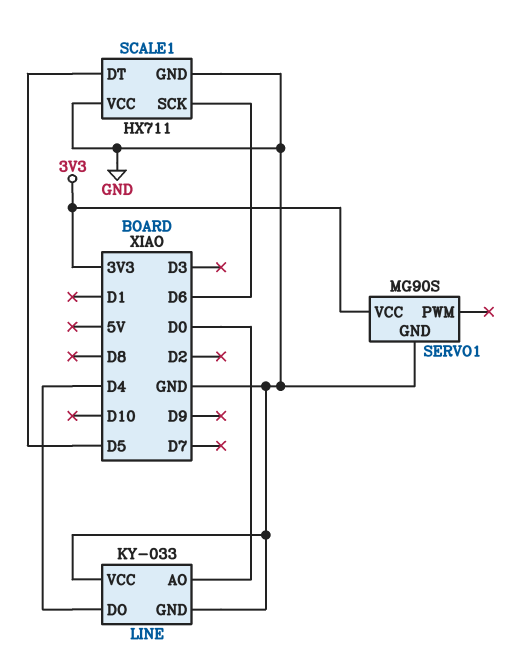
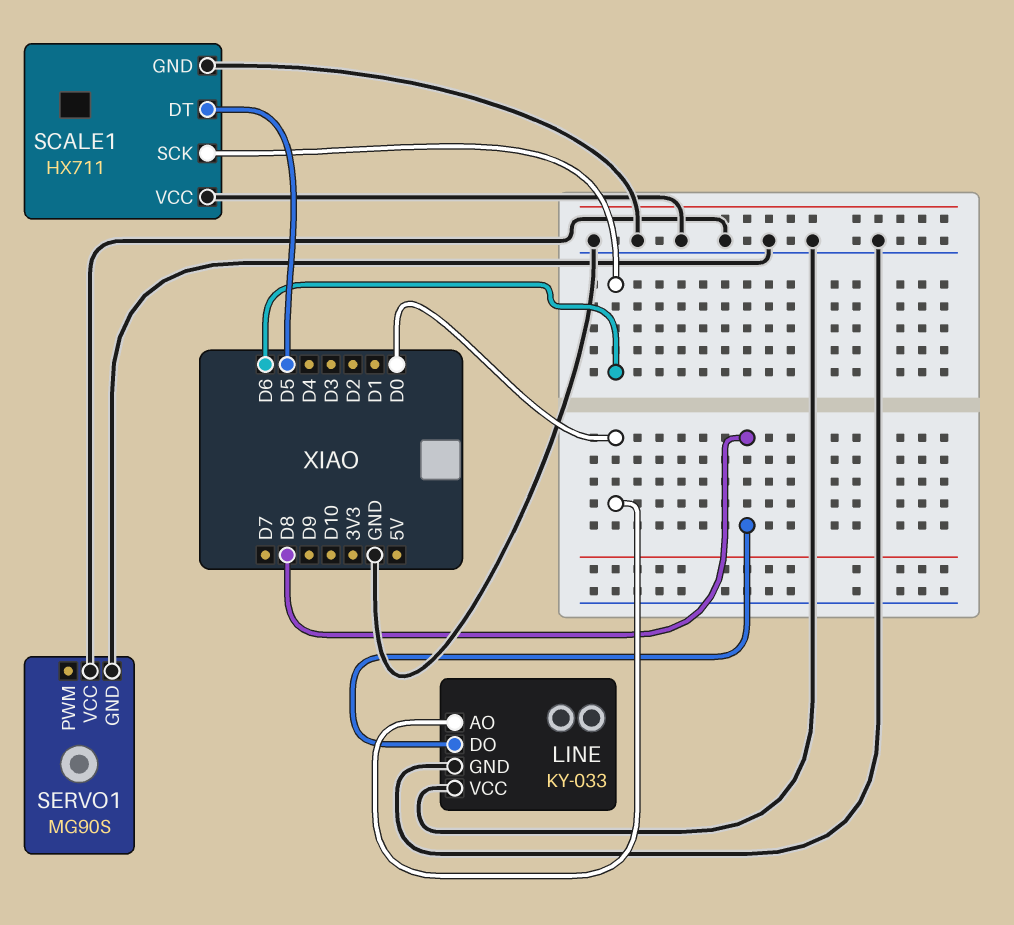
LINE pin DO: D4 -> D8
SERVO1 pin VCC: 3V3 -> GND

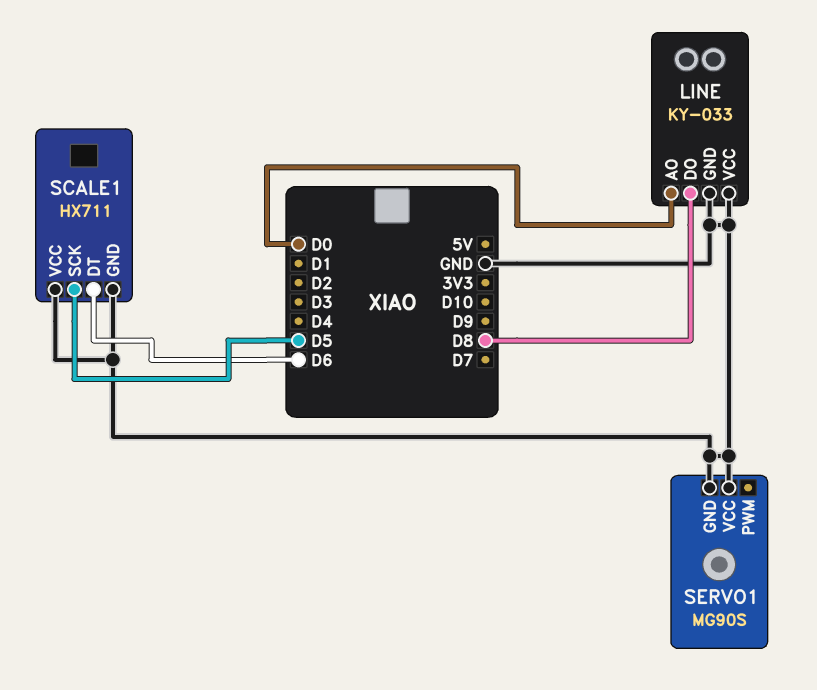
SCALE1 pin DT: D5 -> D6
SCALE1 pin SCK: D6 -> D5

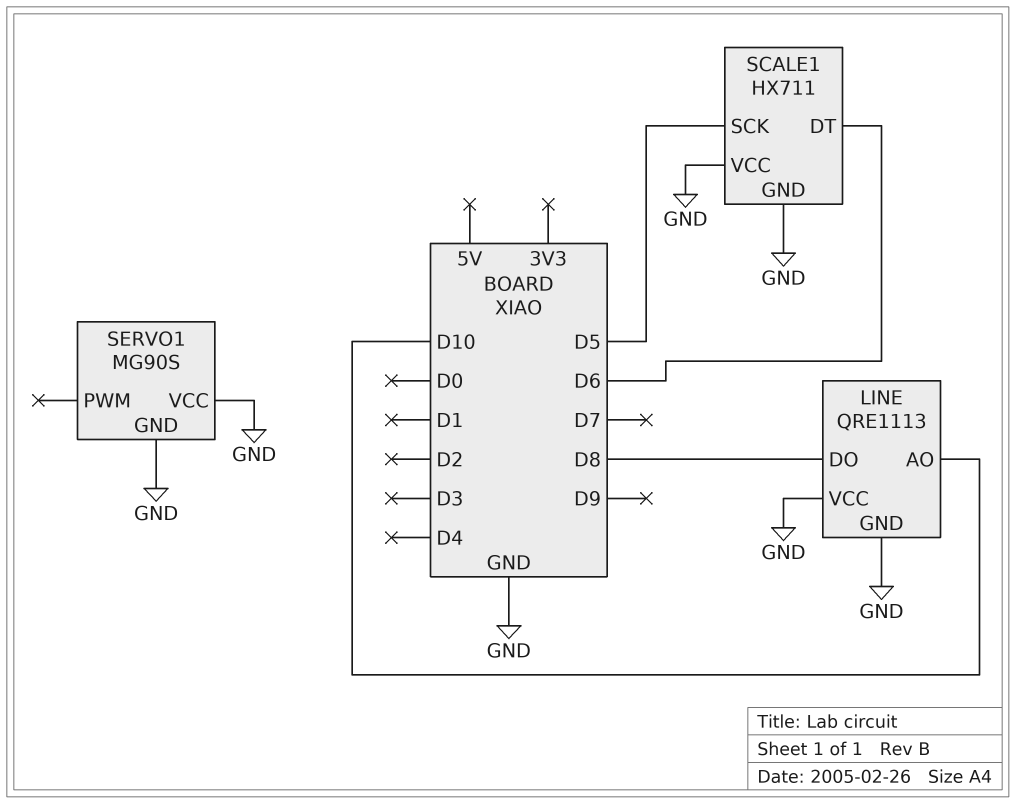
LINE: KY-033 -> QRE1113
LINE pin AO: D0 -> D10

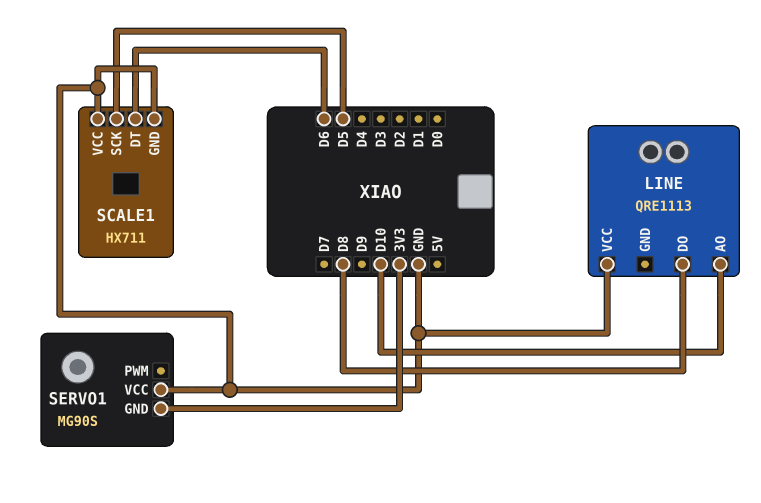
LINE pin GND: GND -> none
SERVO1 pin GND: GND -> 3V3

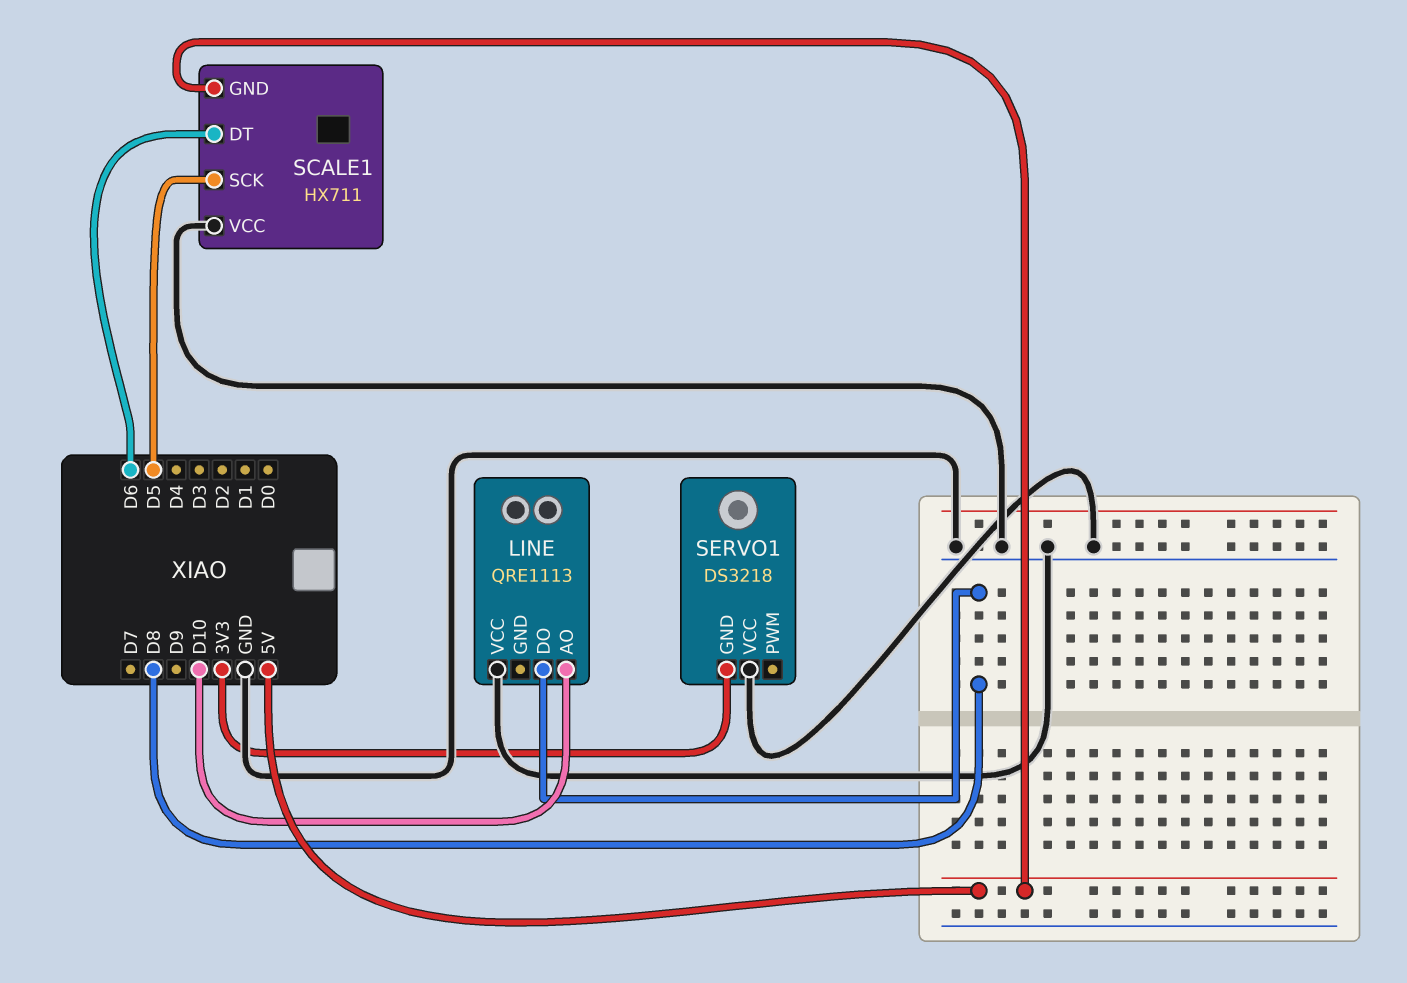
SCALE1 pin GND: GND -> 5V
SERVO1: MG90S -> DS3218

